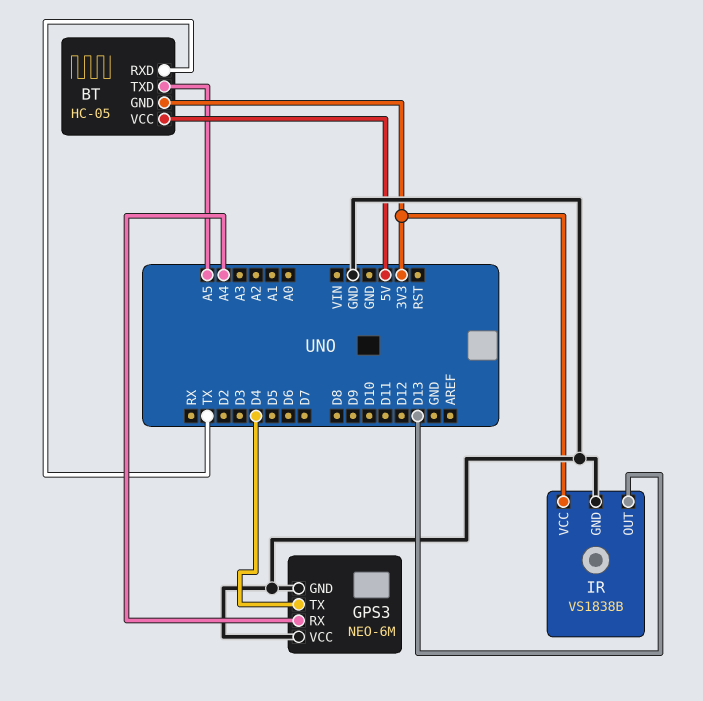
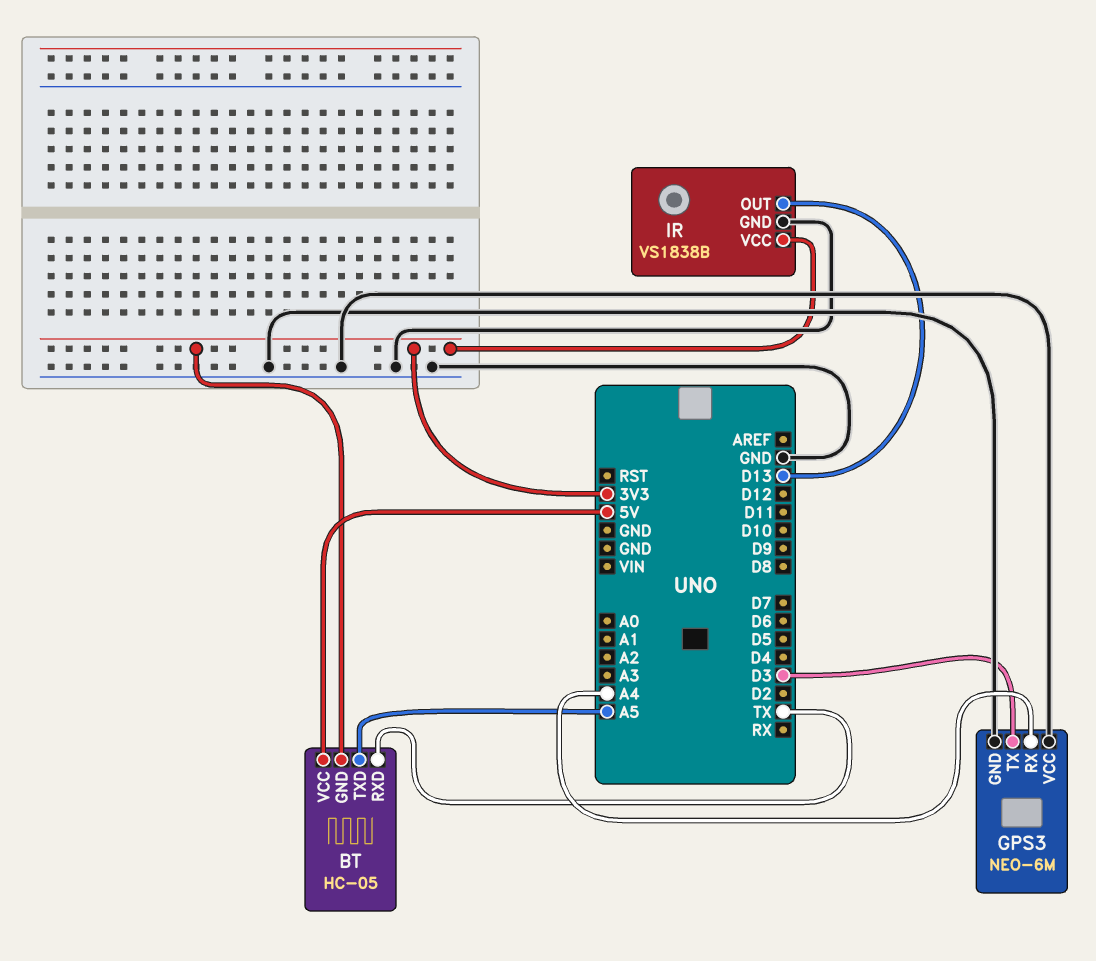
GPS3 pin TX: D4 -> D3

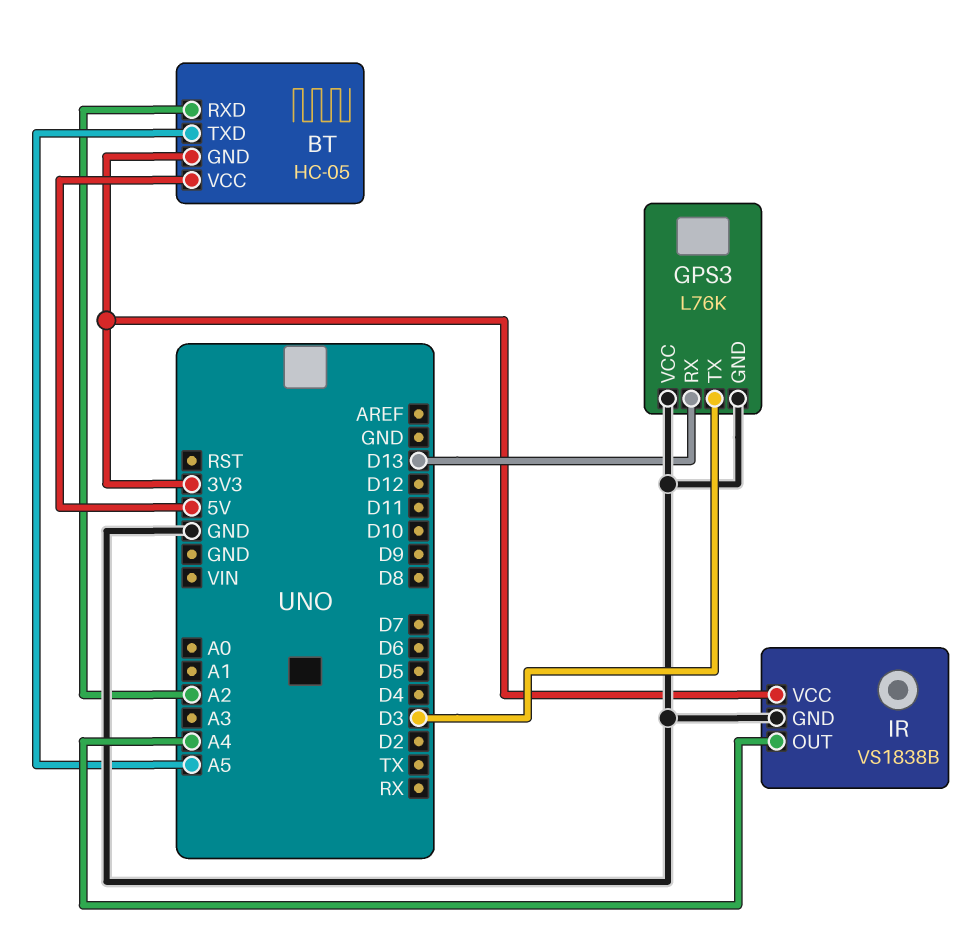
BT pin RXD: TX -> A2
GPS3: NEO-6M -> L76K
GPS3 pin RX: A4 -> D13
IR pin OUT: D13 -> A4

